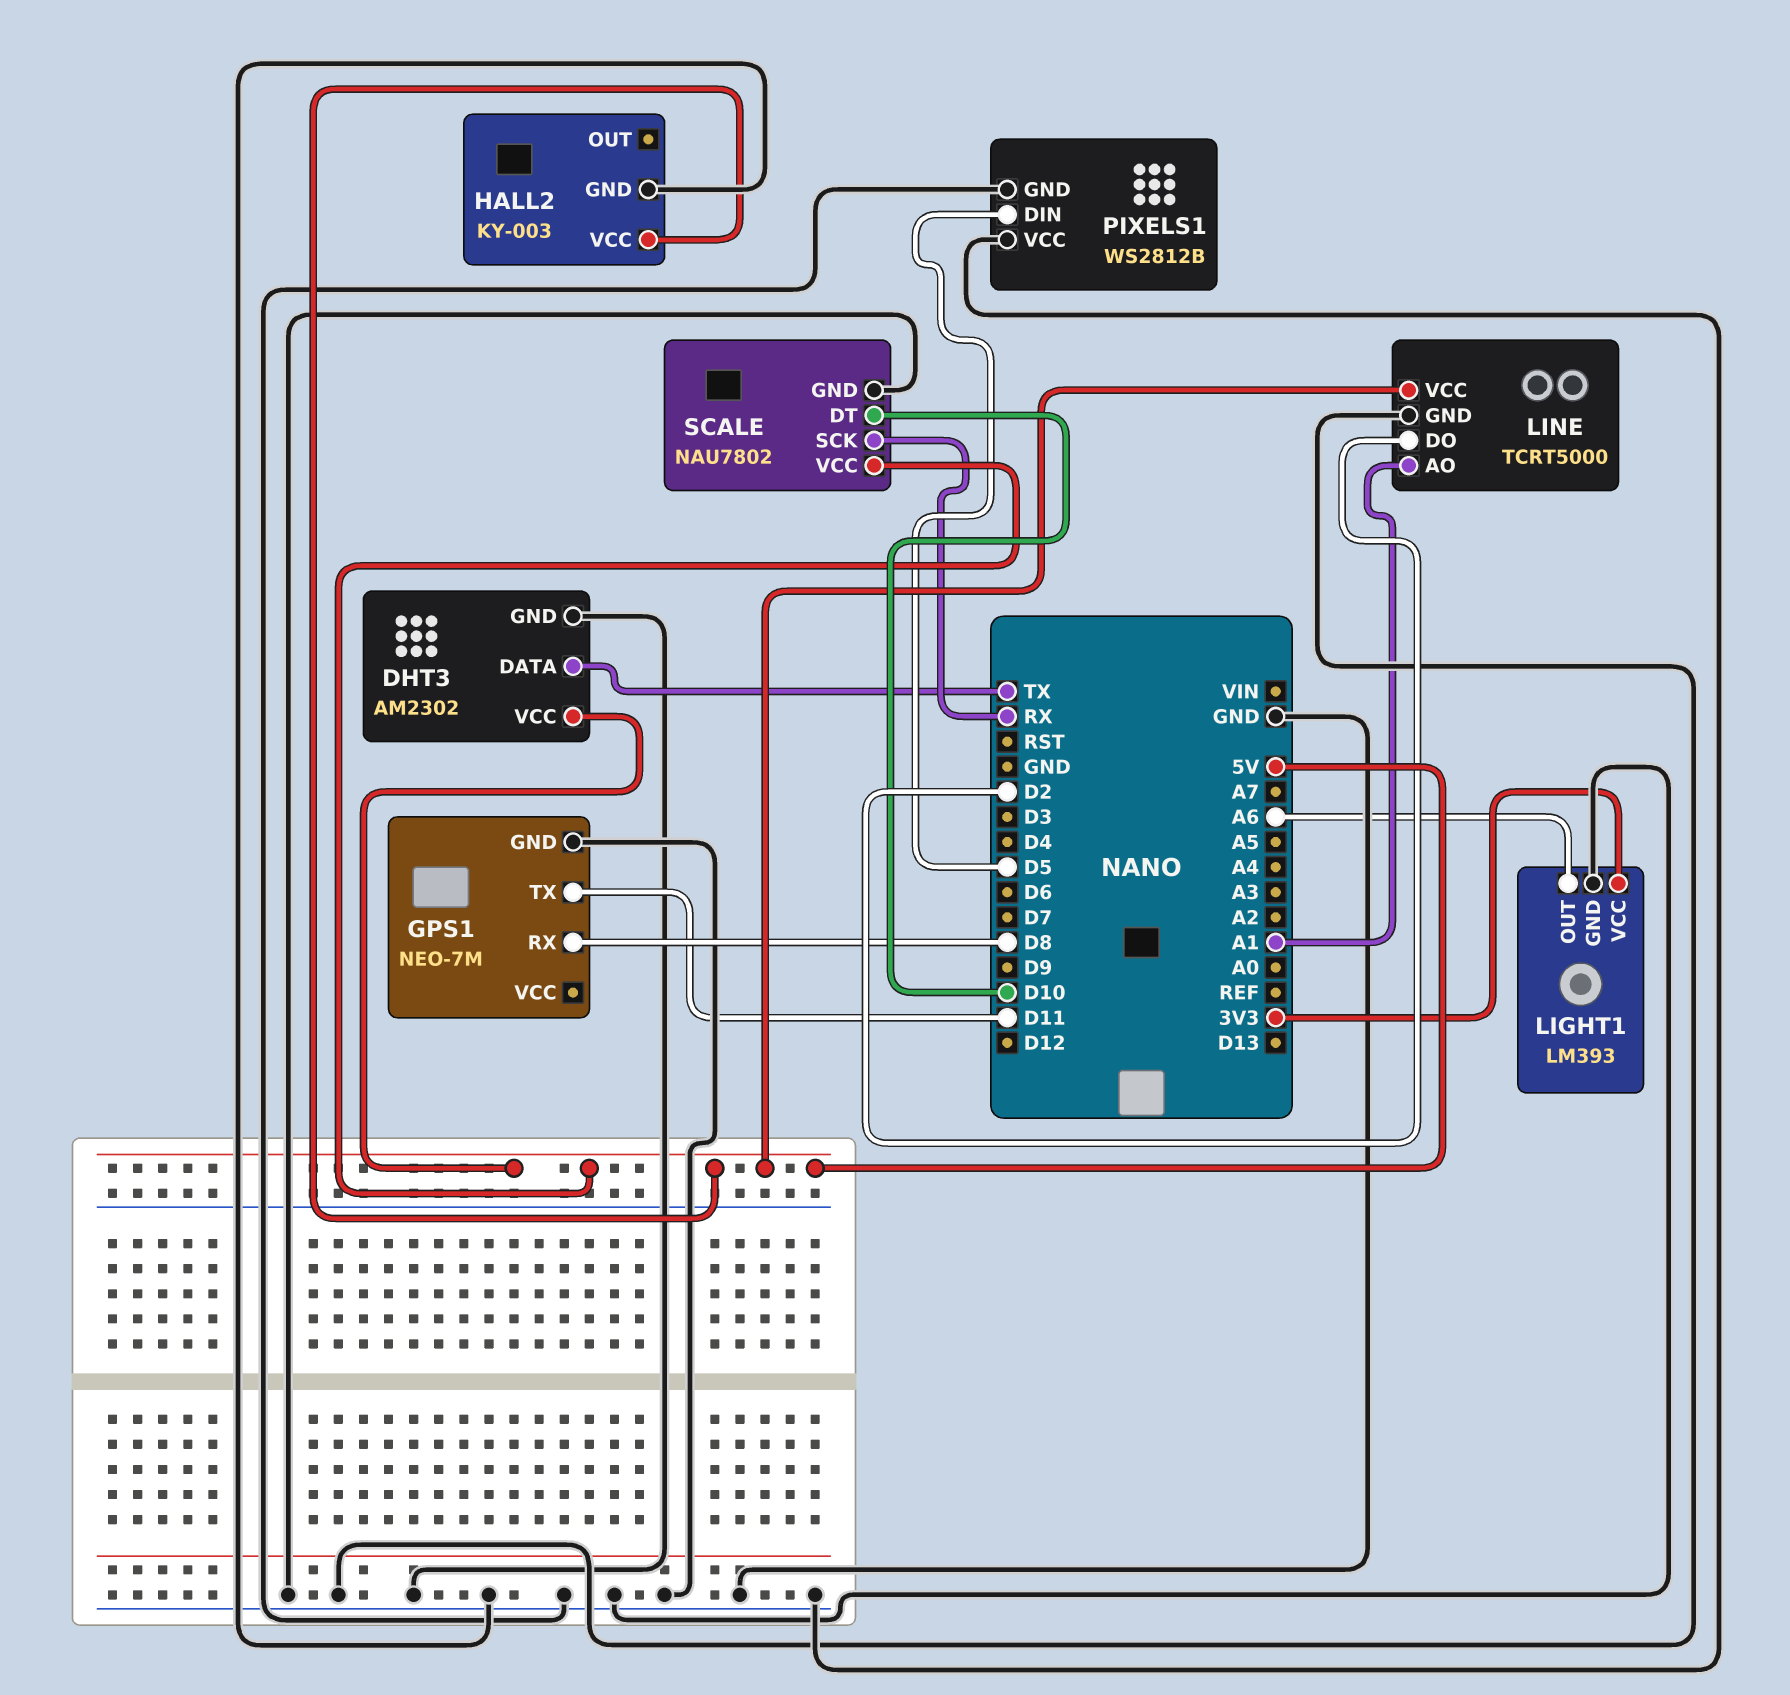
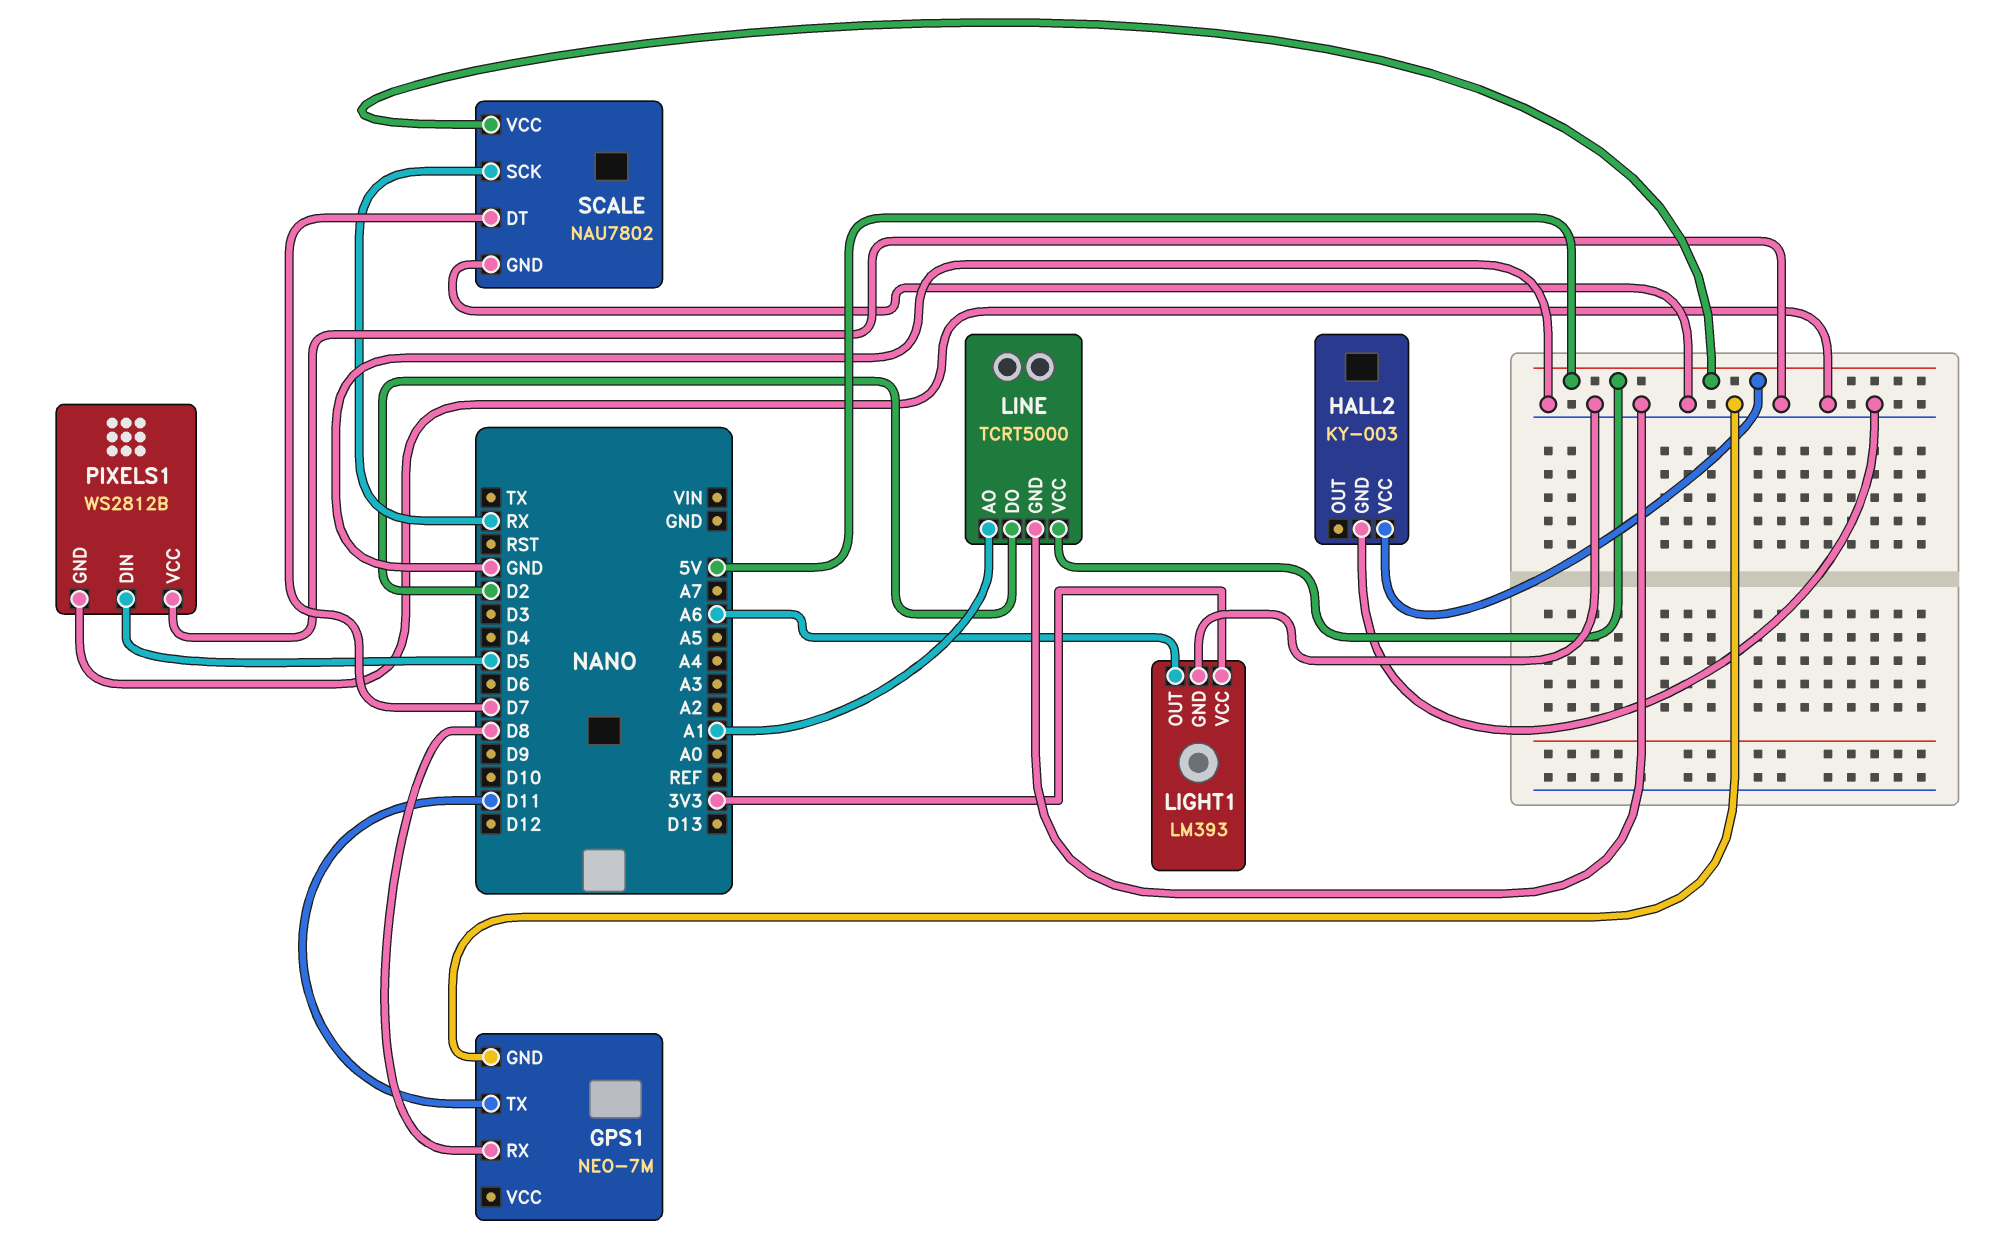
DHT3: AM2302 -> none
DHT3 pin DATA: TX -> none
DHT3 pin GND: GND -> none
DHT3 pin VCC: 5V -> none
SCALE pin DT: D10 -> D7

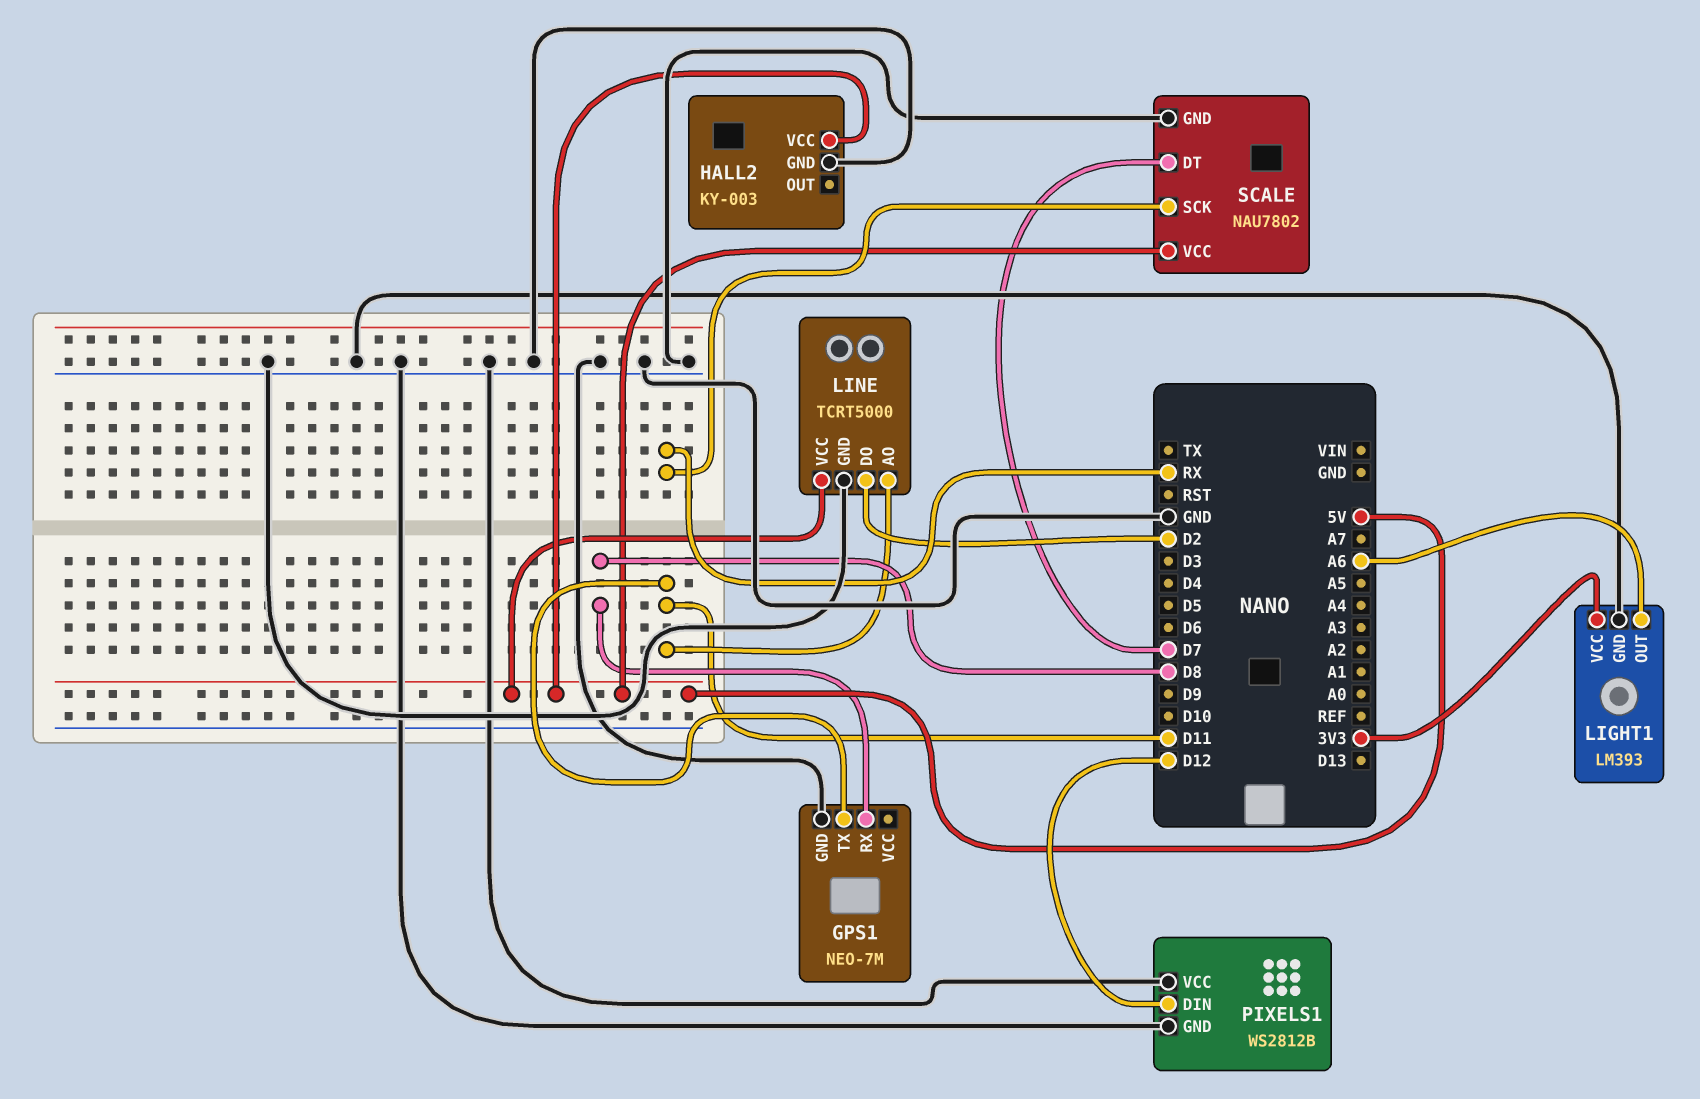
LINE pin AO: A1 -> D11
PIXELS1 pin DIN: D5 -> D12

